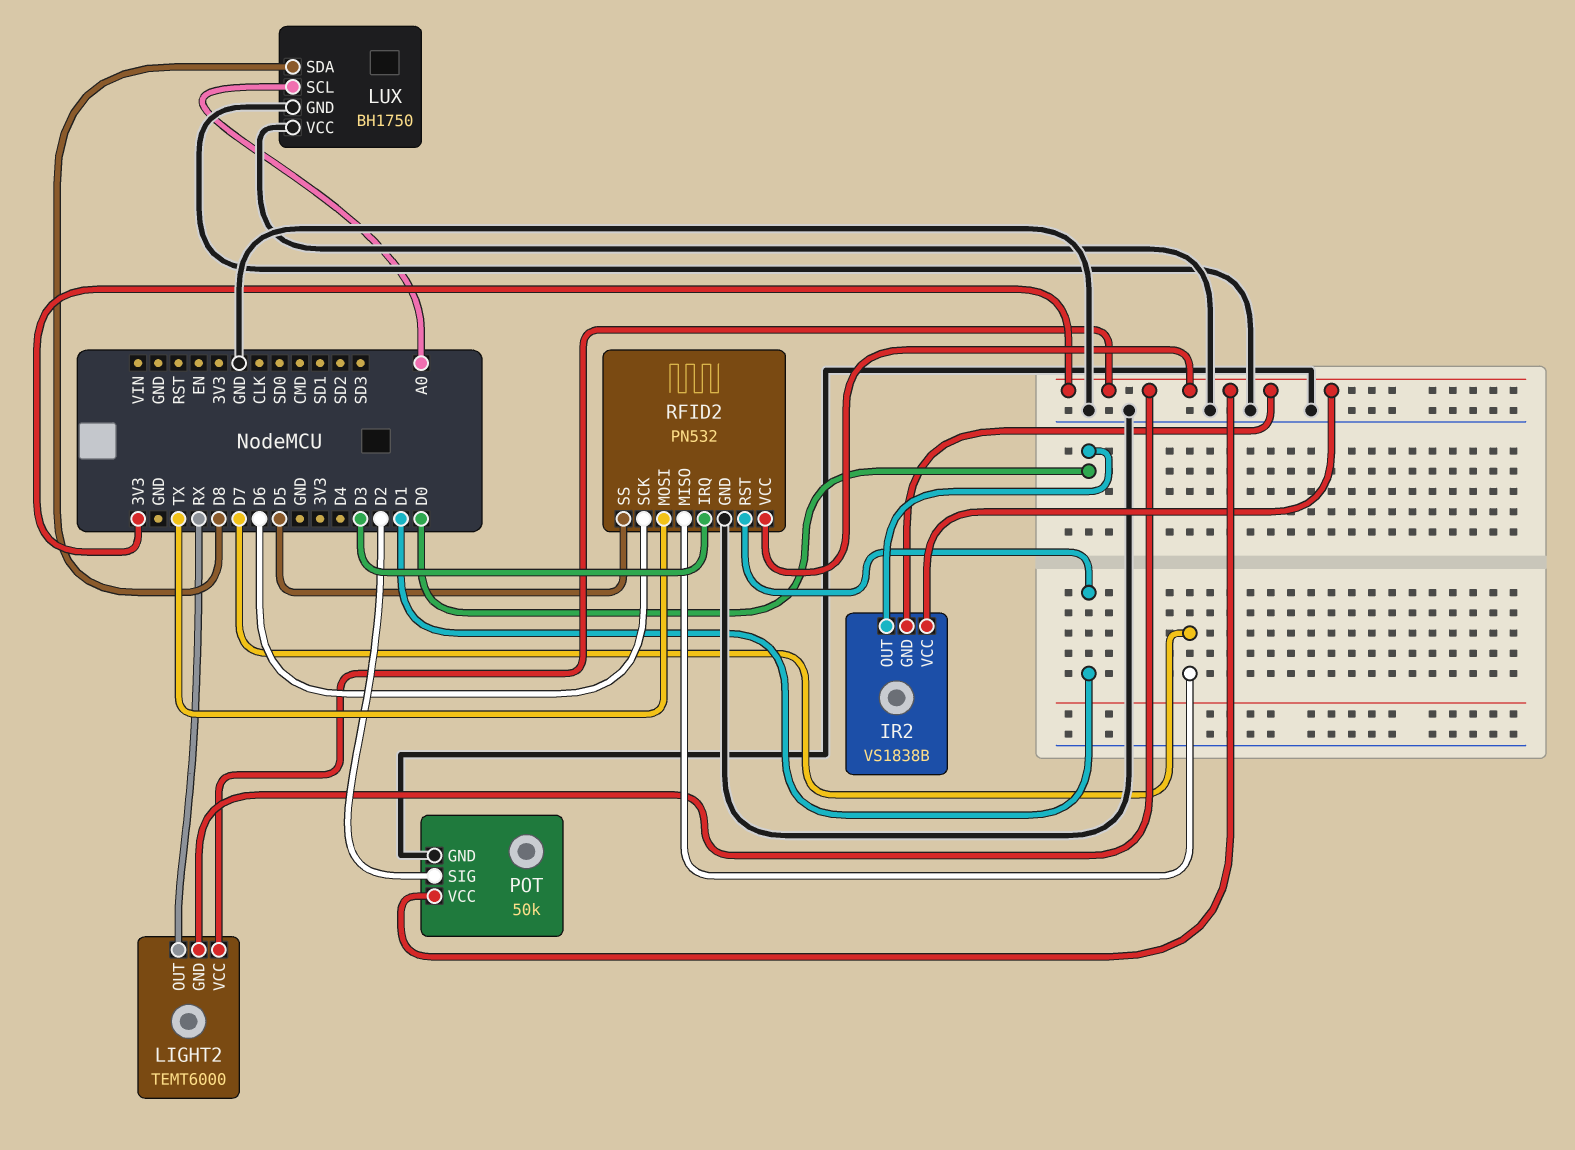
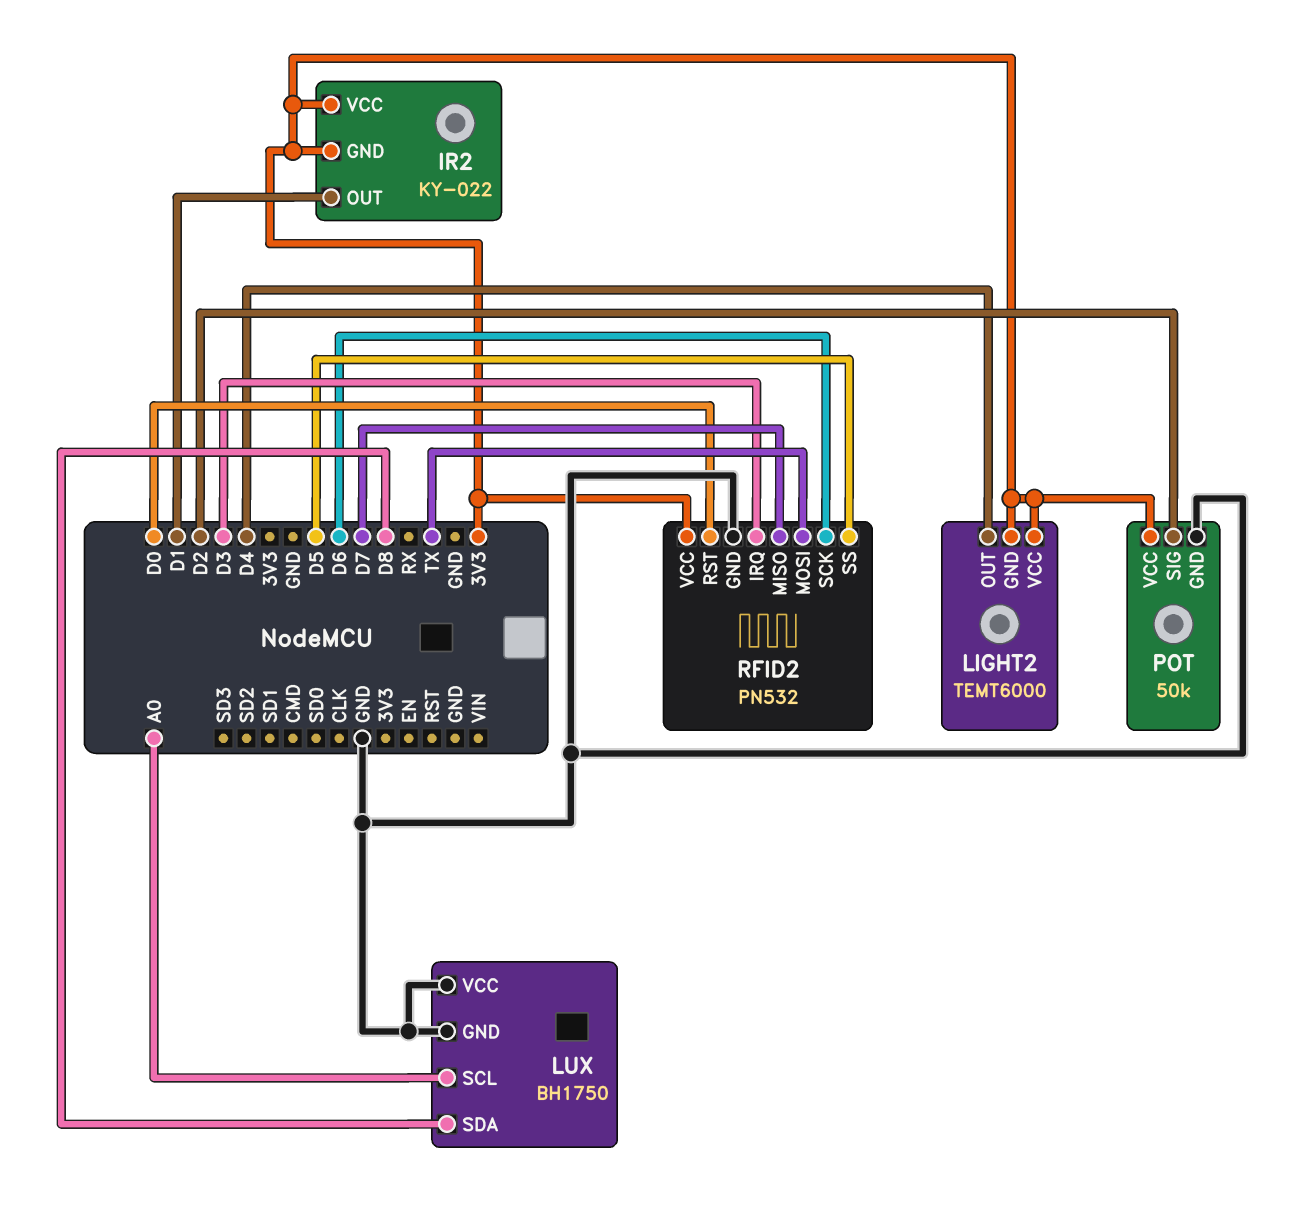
IR2: VS1838B -> KY-022
IR2 pin OUT: D0 -> D1
LIGHT2 pin OUT: RX -> D4
RFID2 pin RST: D1 -> D0

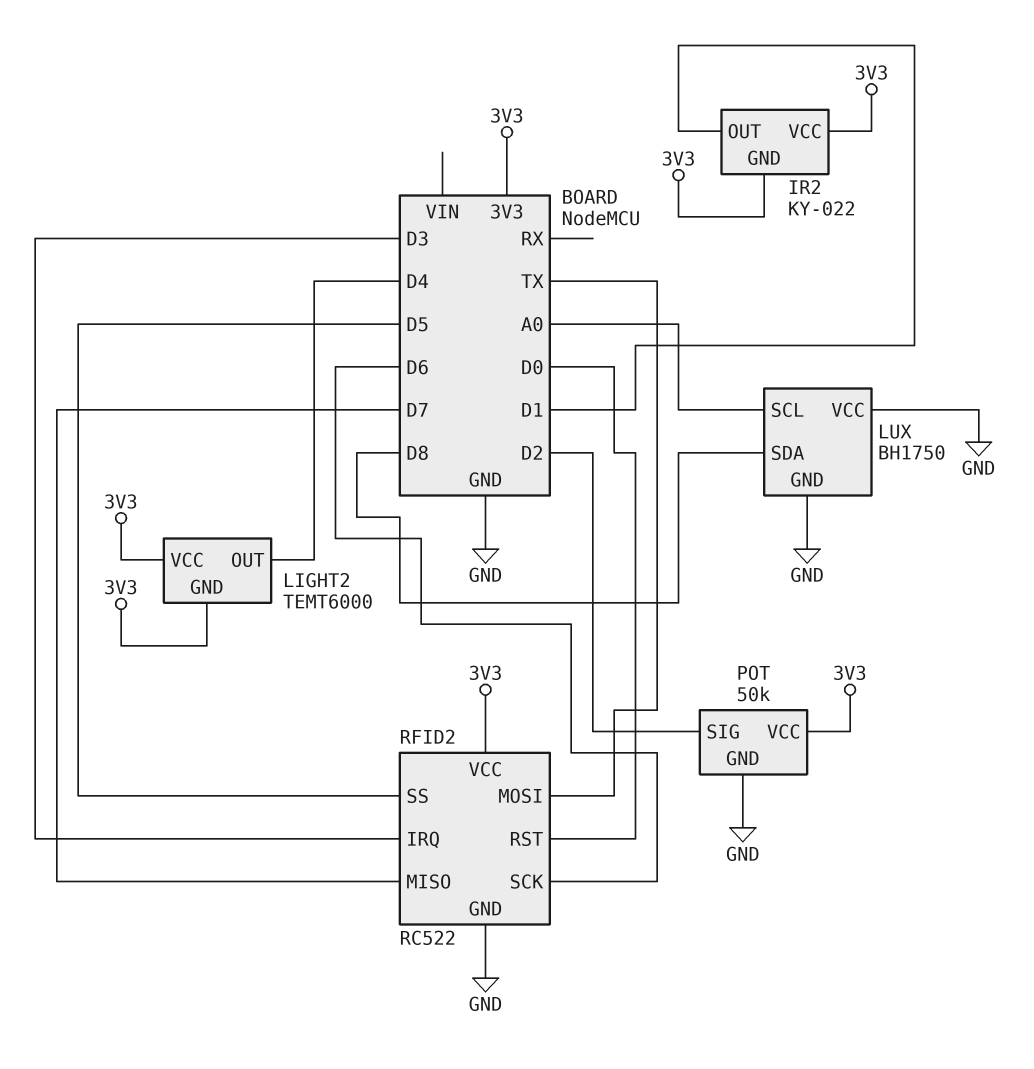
RFID2: PN532 -> RC522

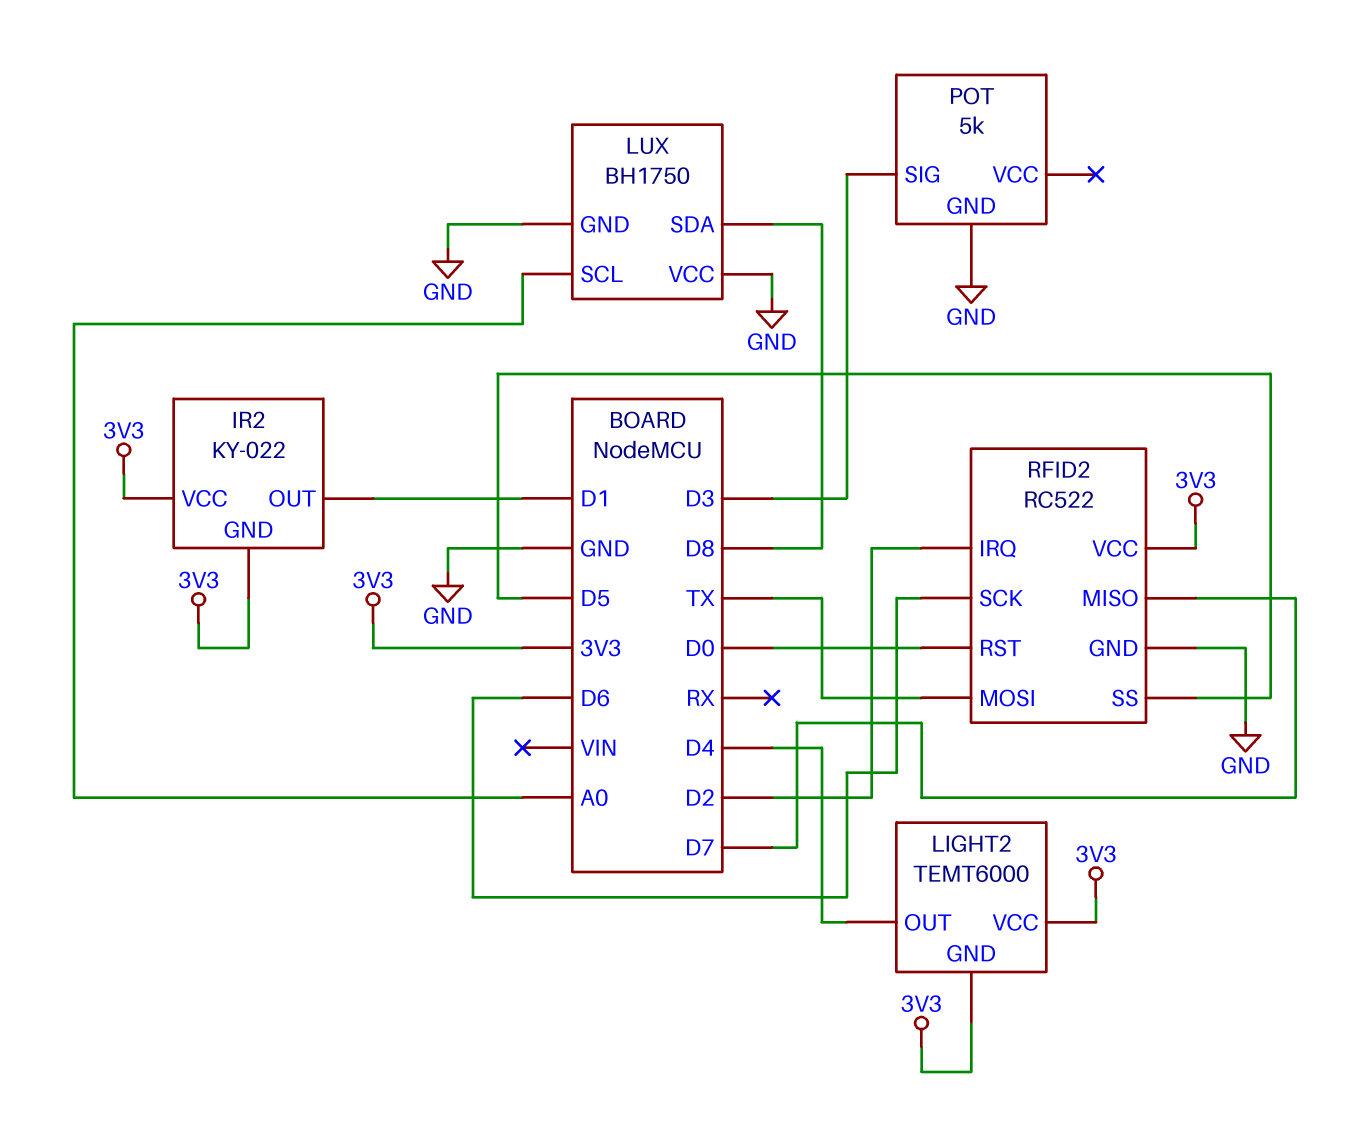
POT: 50k -> 5k
POT pin SIG: D2 -> D3
POT pin VCC: 3V3 -> none
RFID2 pin IRQ: D3 -> D2

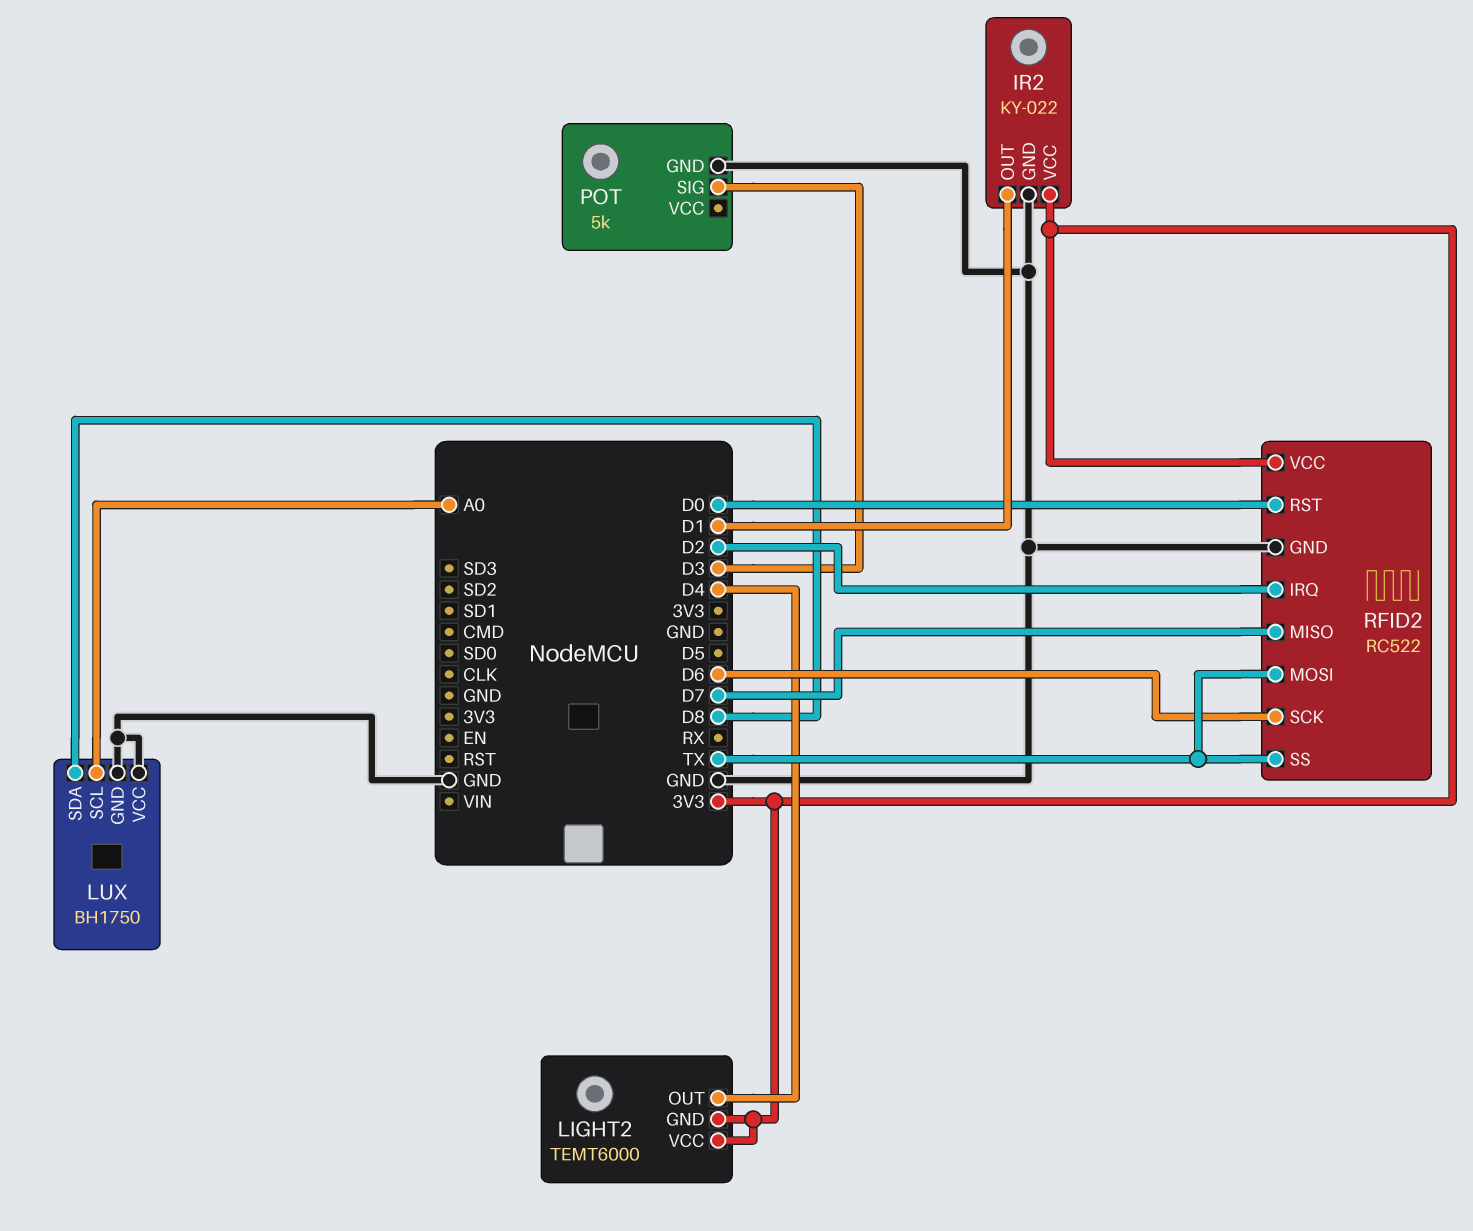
IR2 pin GND: 3V3 -> GND
RFID2 pin SS: D5 -> TX

